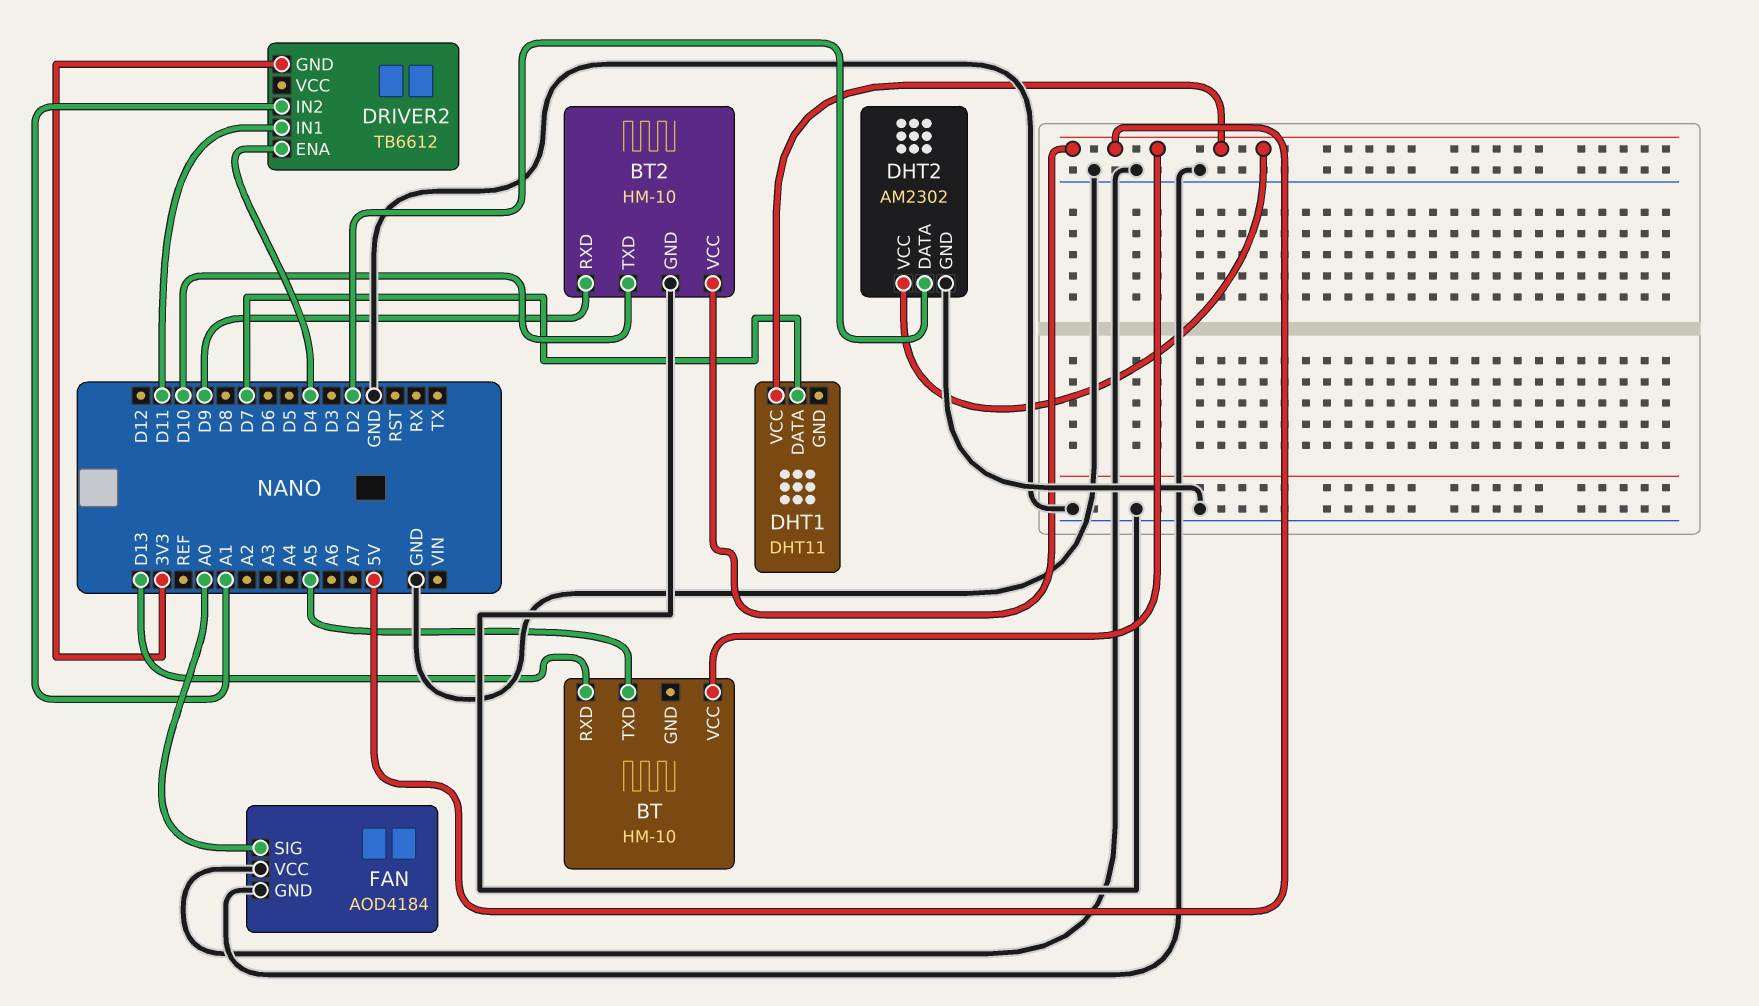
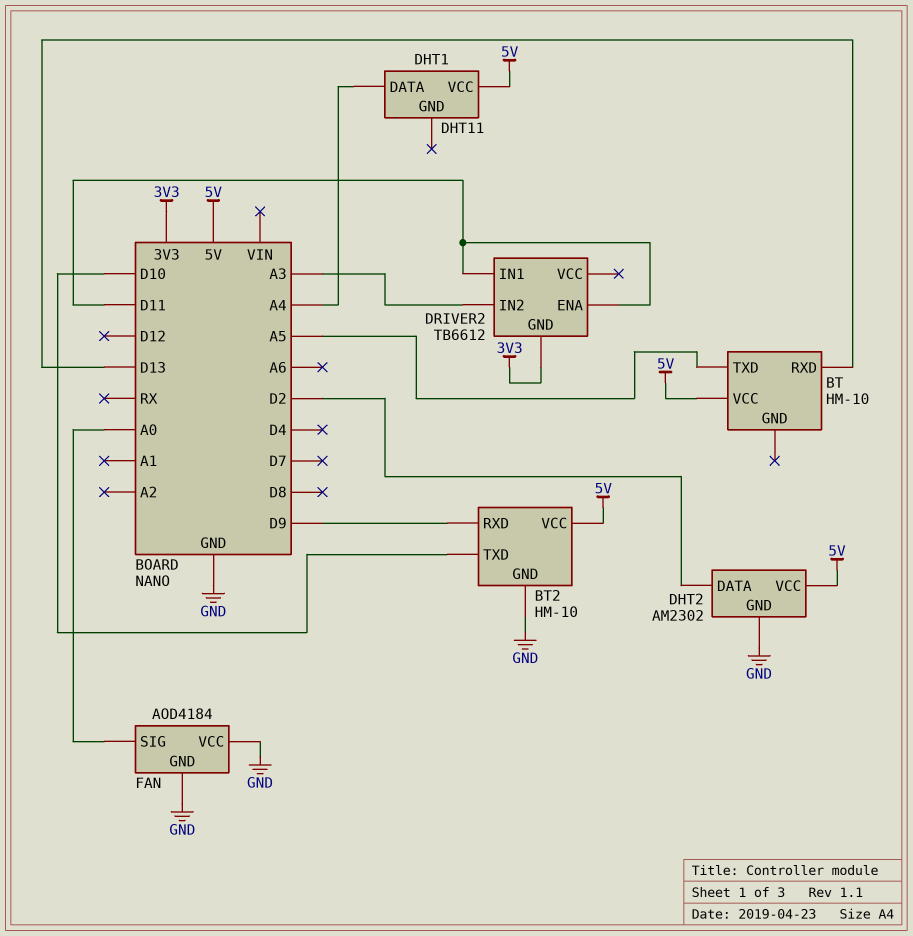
DHT1 pin DATA: D7 -> A4
DRIVER2 pin ENA: D4 -> D11
DRIVER2 pin IN2: A1 -> A3

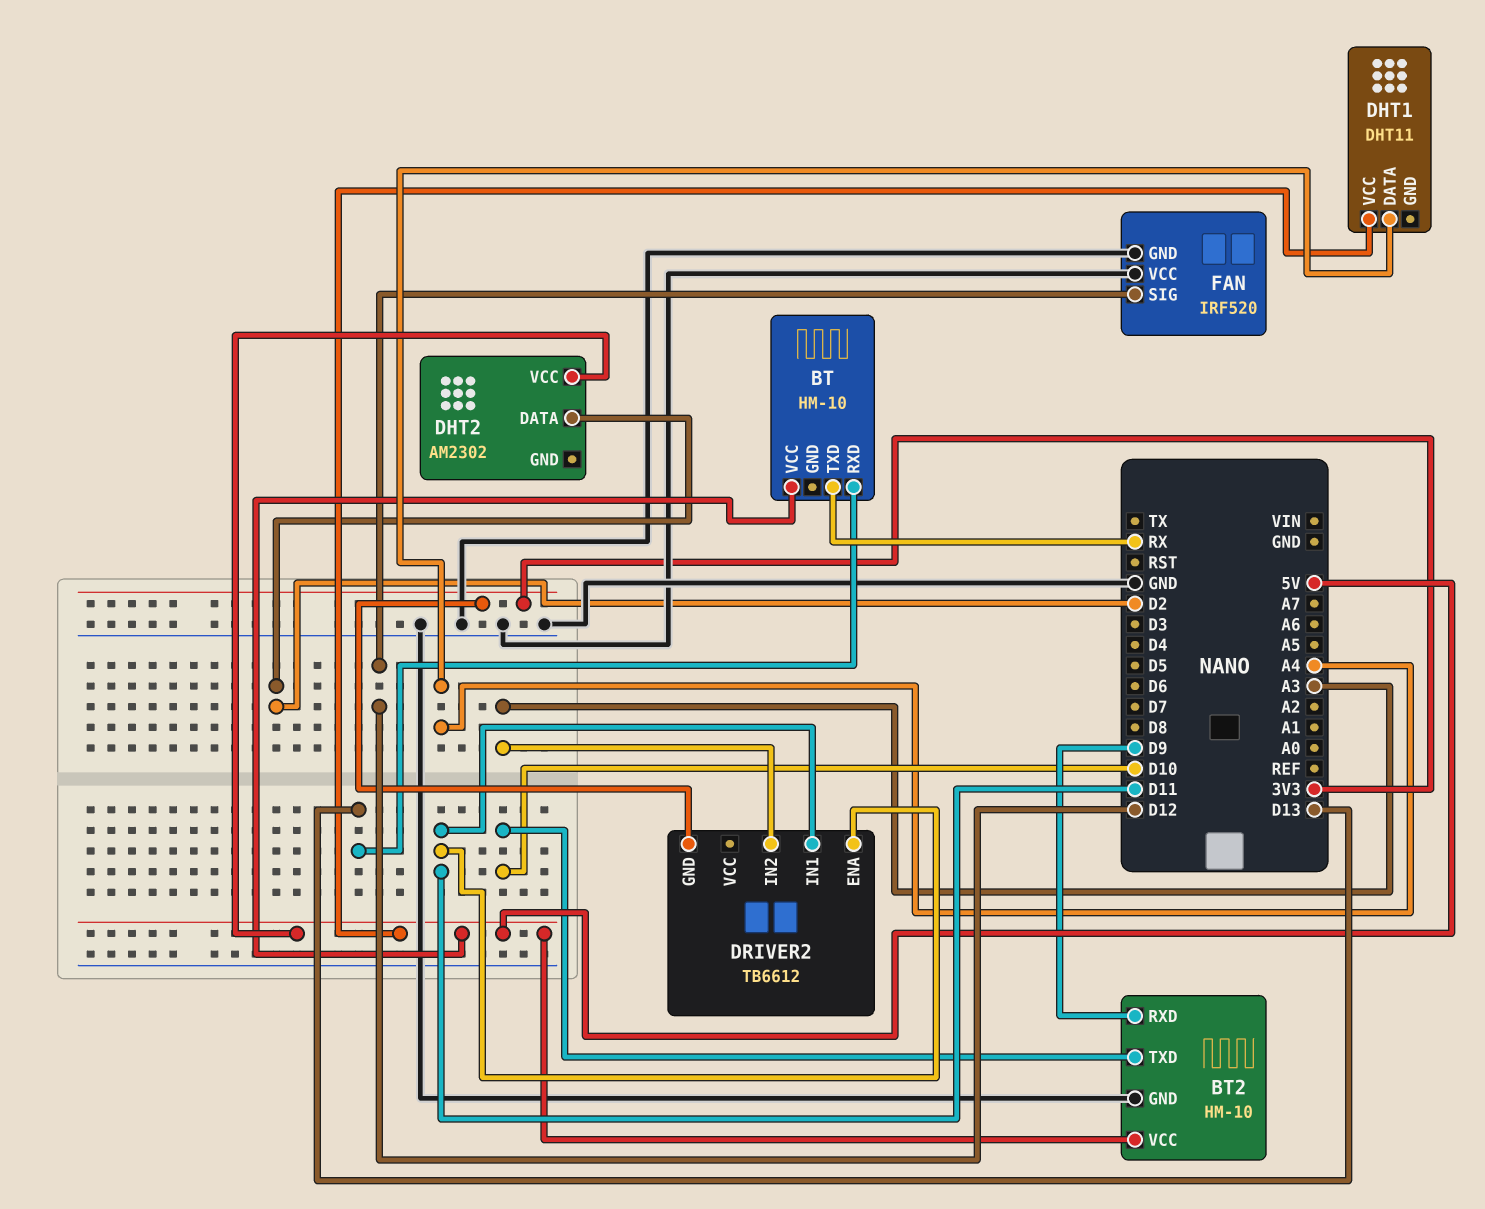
BT pin TXD: A5 -> RX
DHT2 pin GND: GND -> none
FAN: AOD4184 -> IRF520
FAN pin SIG: A0 -> D12

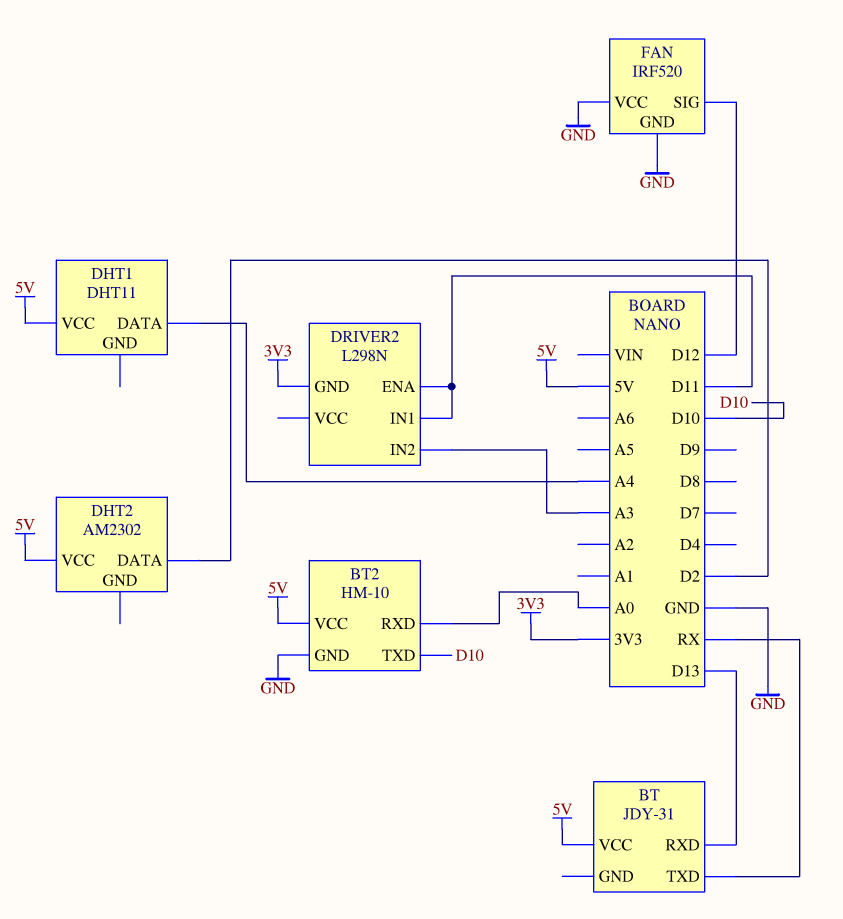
BT: HM-10 -> JDY-31
BT2 pin RXD: D9 -> A0
DRIVER2: TB6612 -> L298N

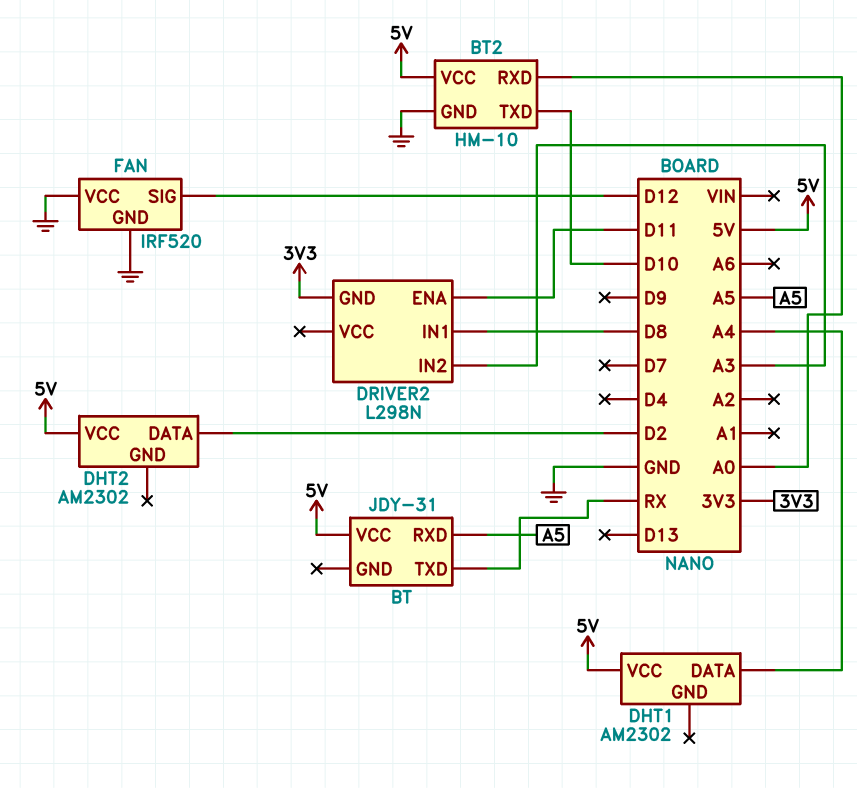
BT pin RXD: D13 -> A5
DHT1: DHT11 -> AM2302
DRIVER2 pin IN1: D11 -> D8

